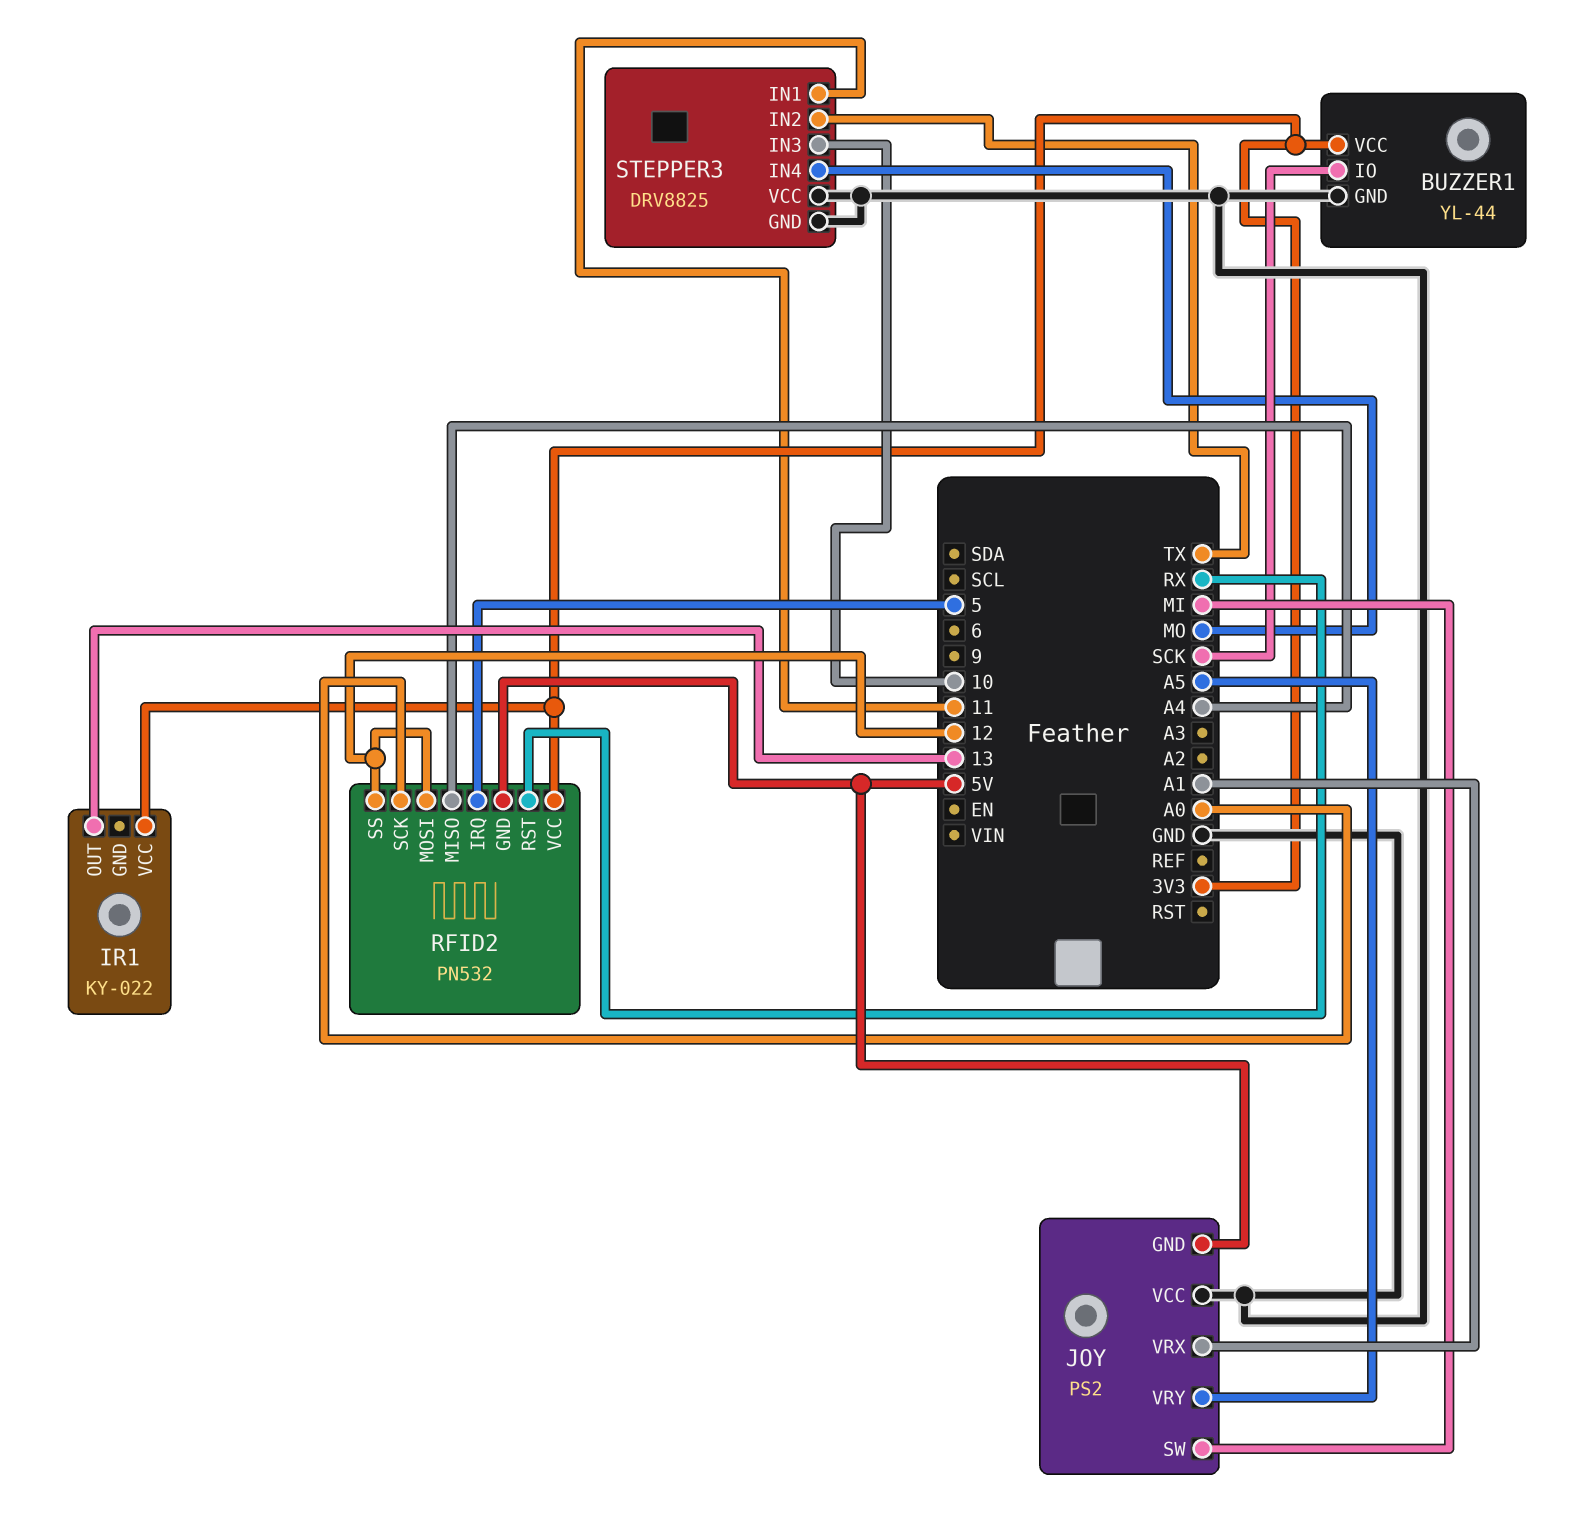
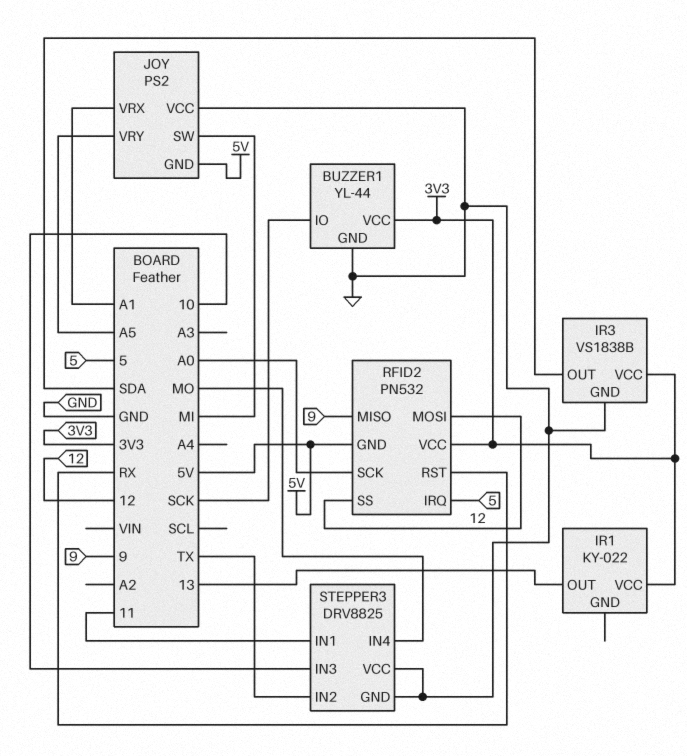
IR3: none -> VS1838B
IR3 pin GND: none -> GND
IR3 pin OUT: none -> SDA
IR3 pin VCC: none -> 3V3
RFID2 pin MISO: A4 -> 9

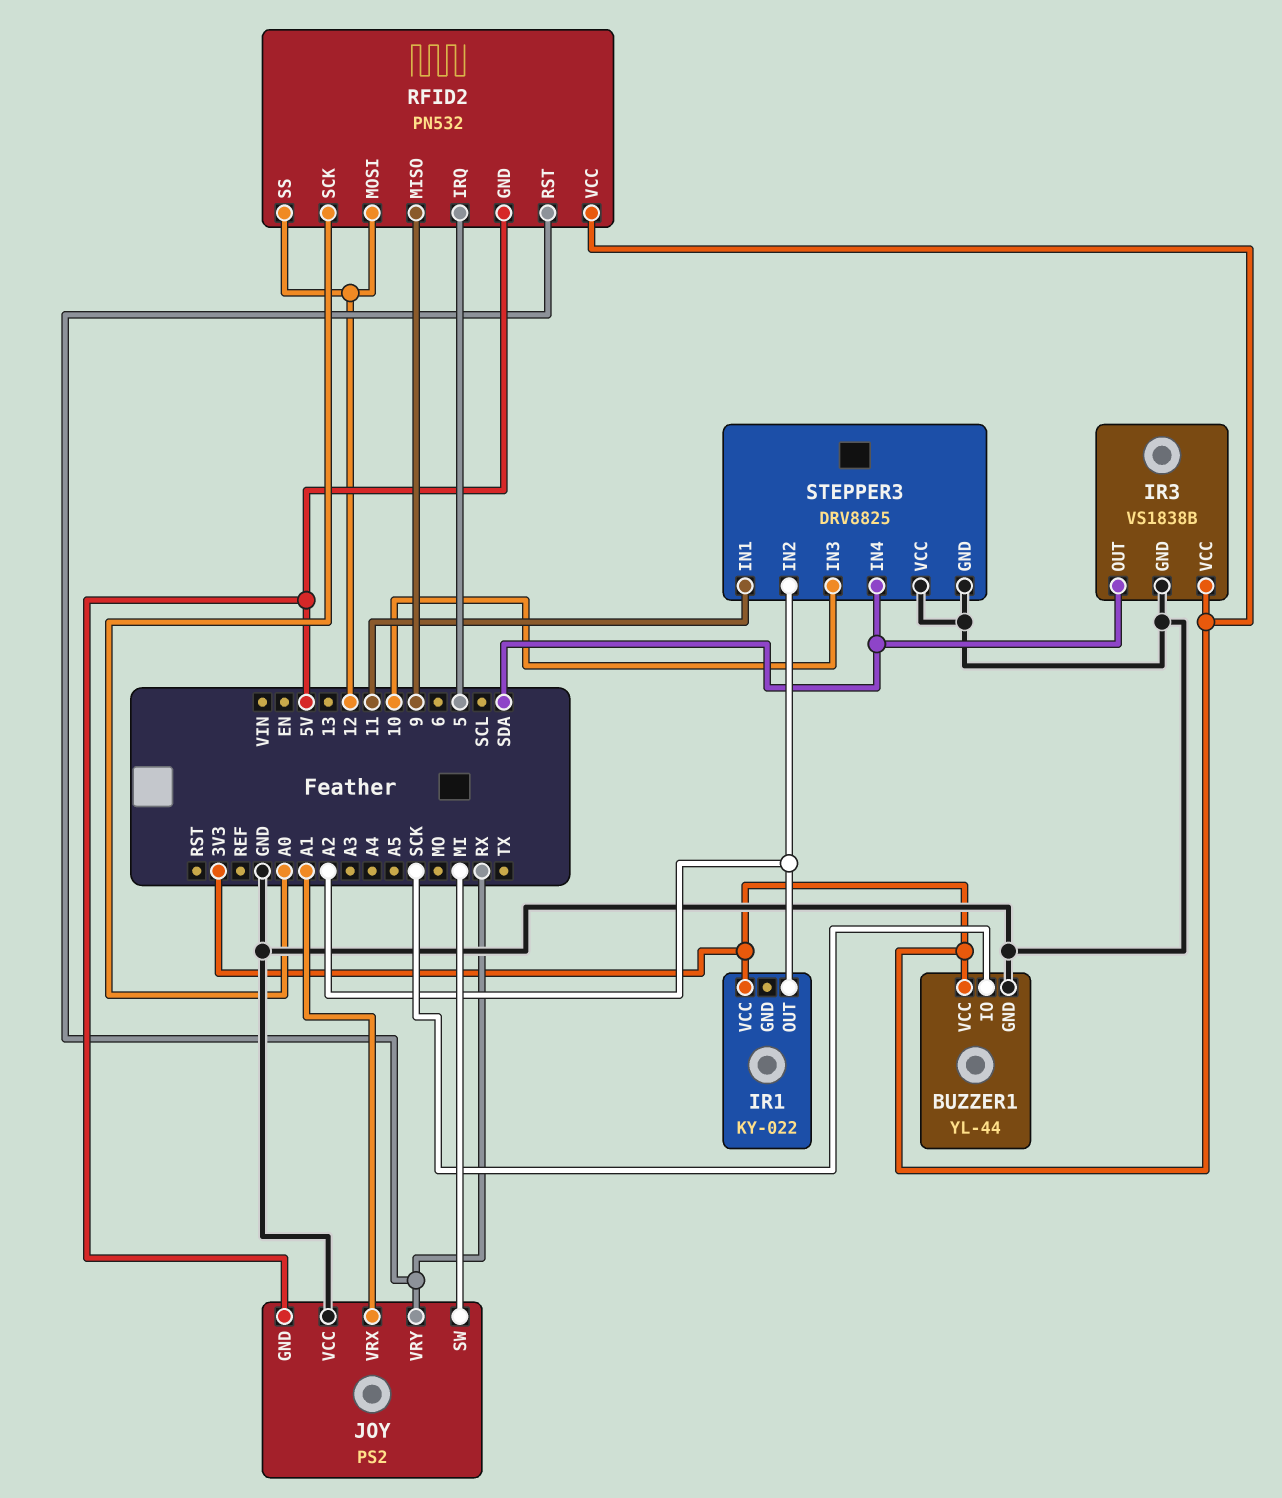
IR1 pin OUT: 13 -> A2
JOY pin VRY: A5 -> RX
STEPPER3 pin IN2: TX -> A2
STEPPER3 pin IN4: MO -> SDA

